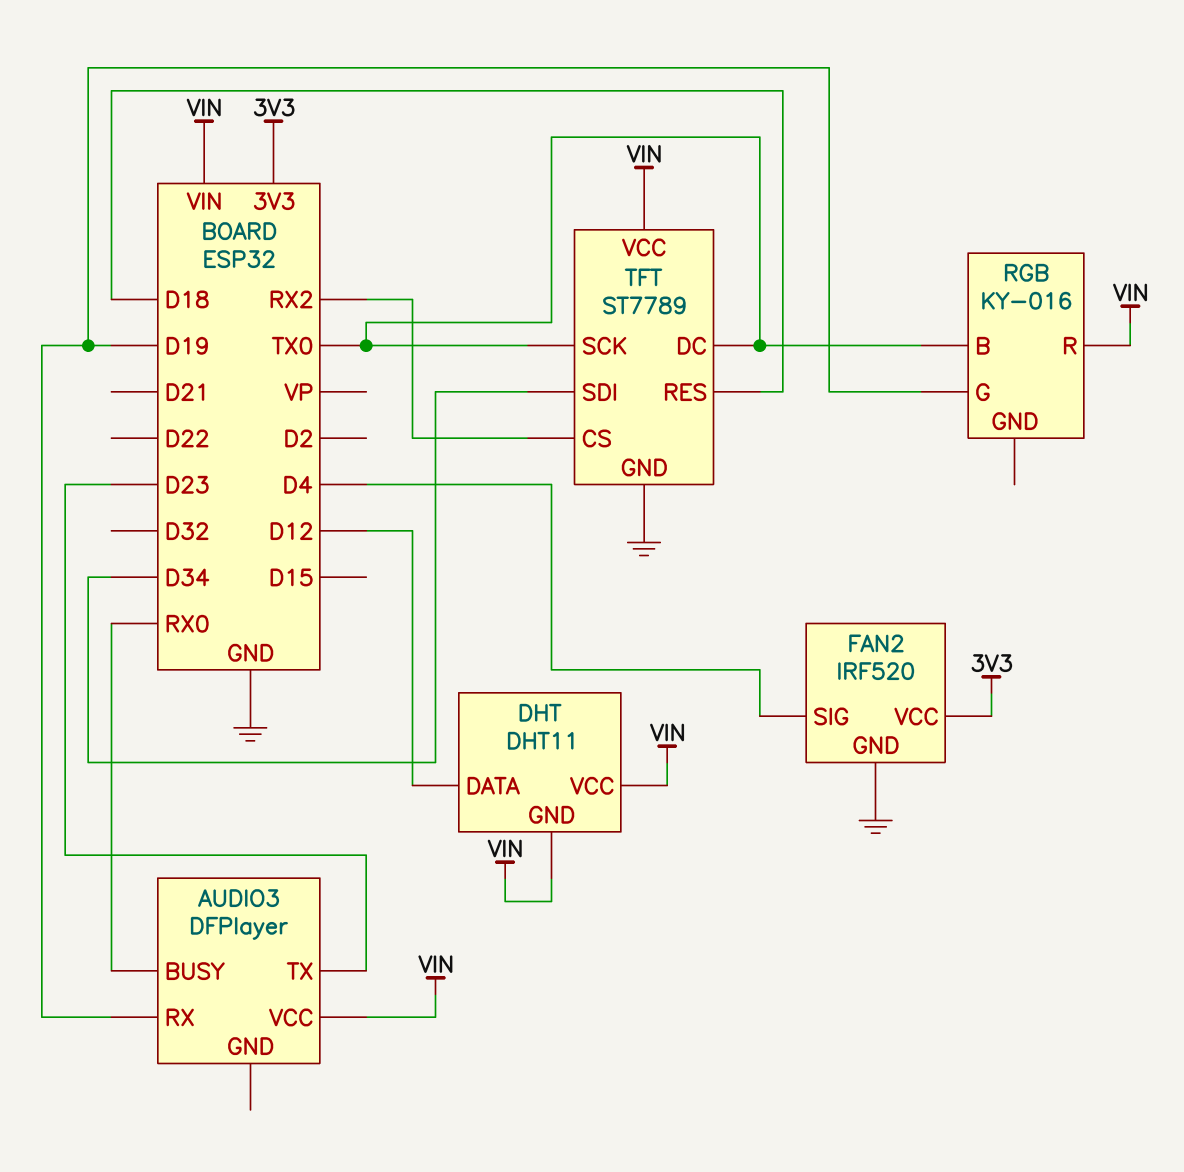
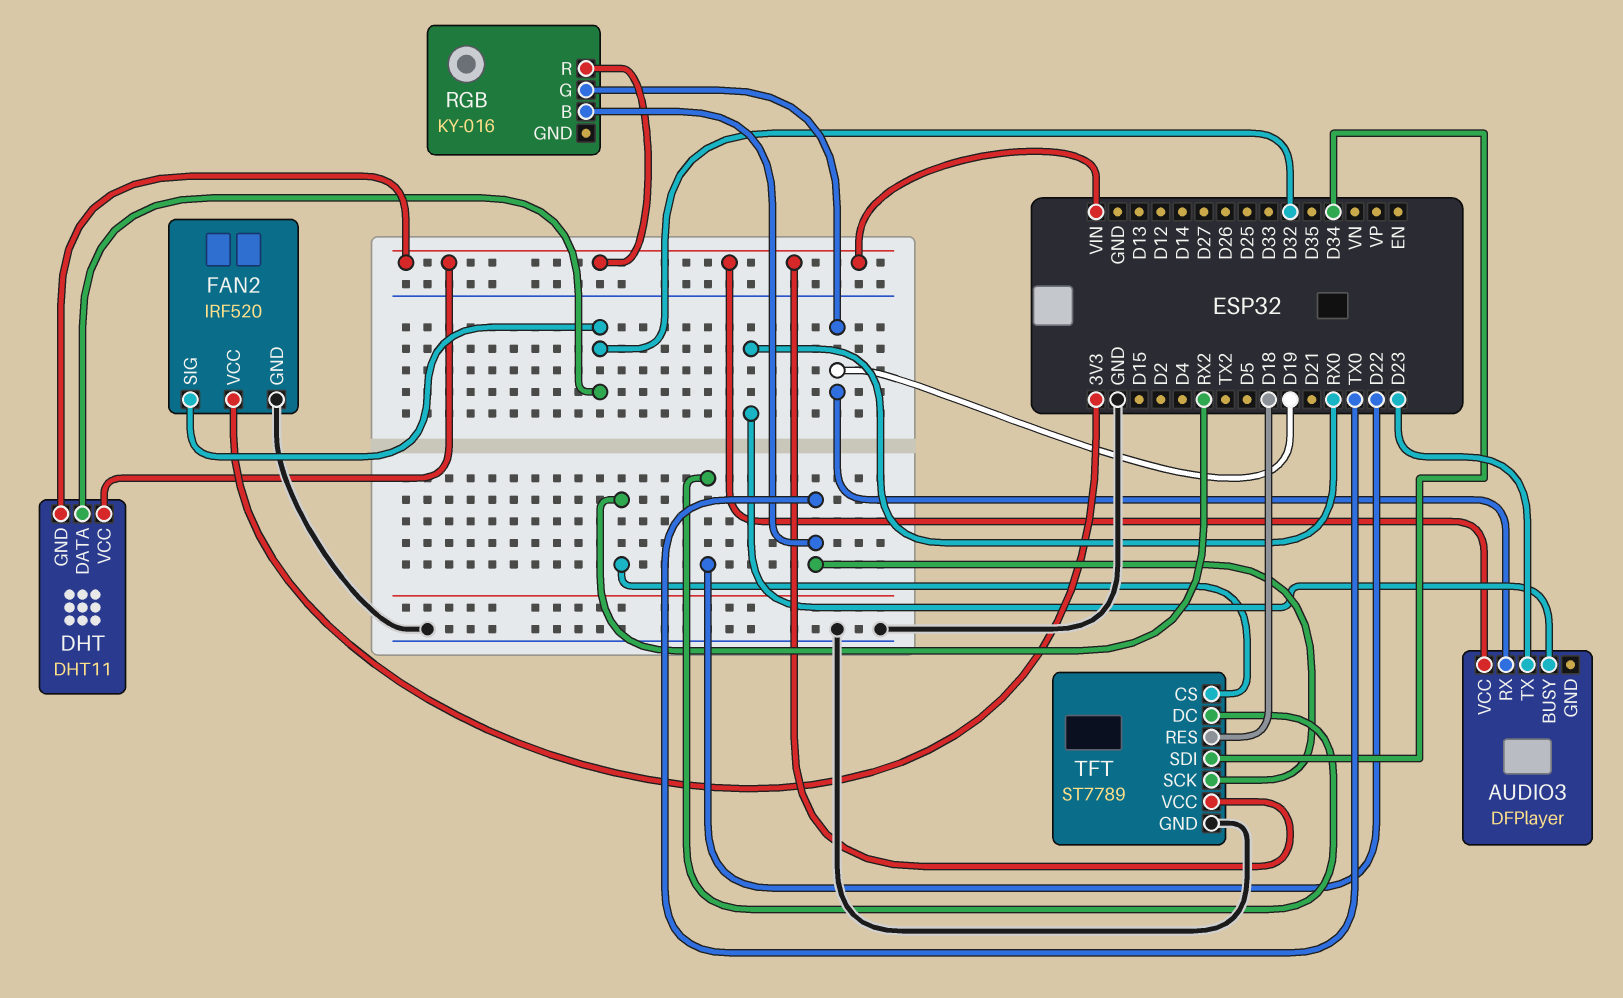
DHT pin DATA: D12 -> D32
FAN2 pin SIG: D4 -> D32
TFT pin DC: TX0 -> D22

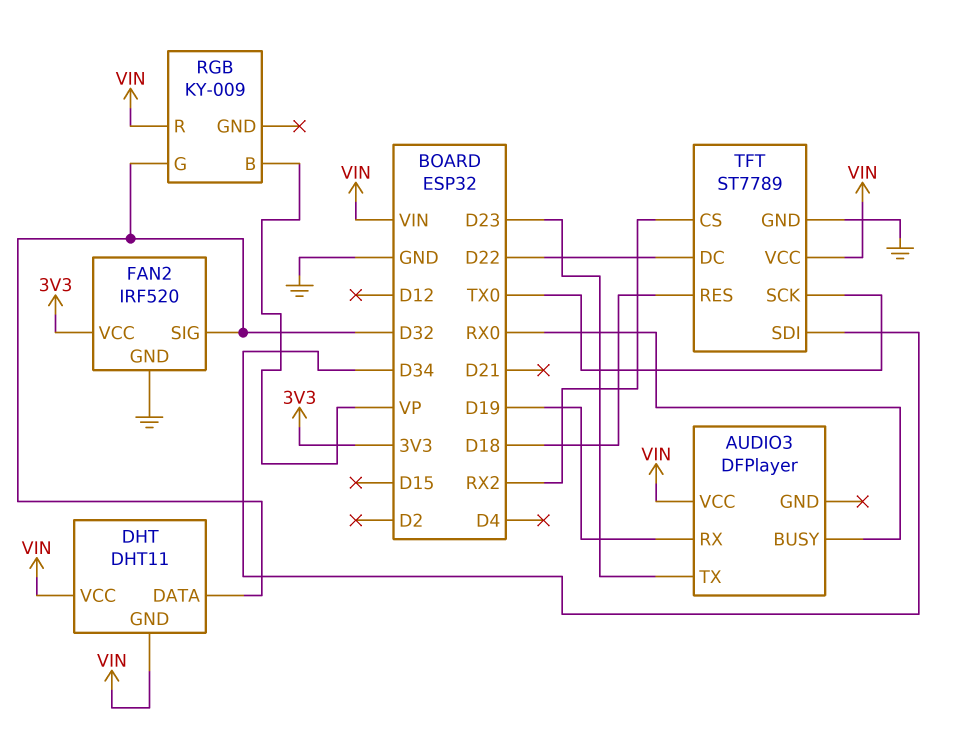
RGB: KY-016 -> KY-009
RGB pin B: TX0 -> VP
RGB pin G: D19 -> D32

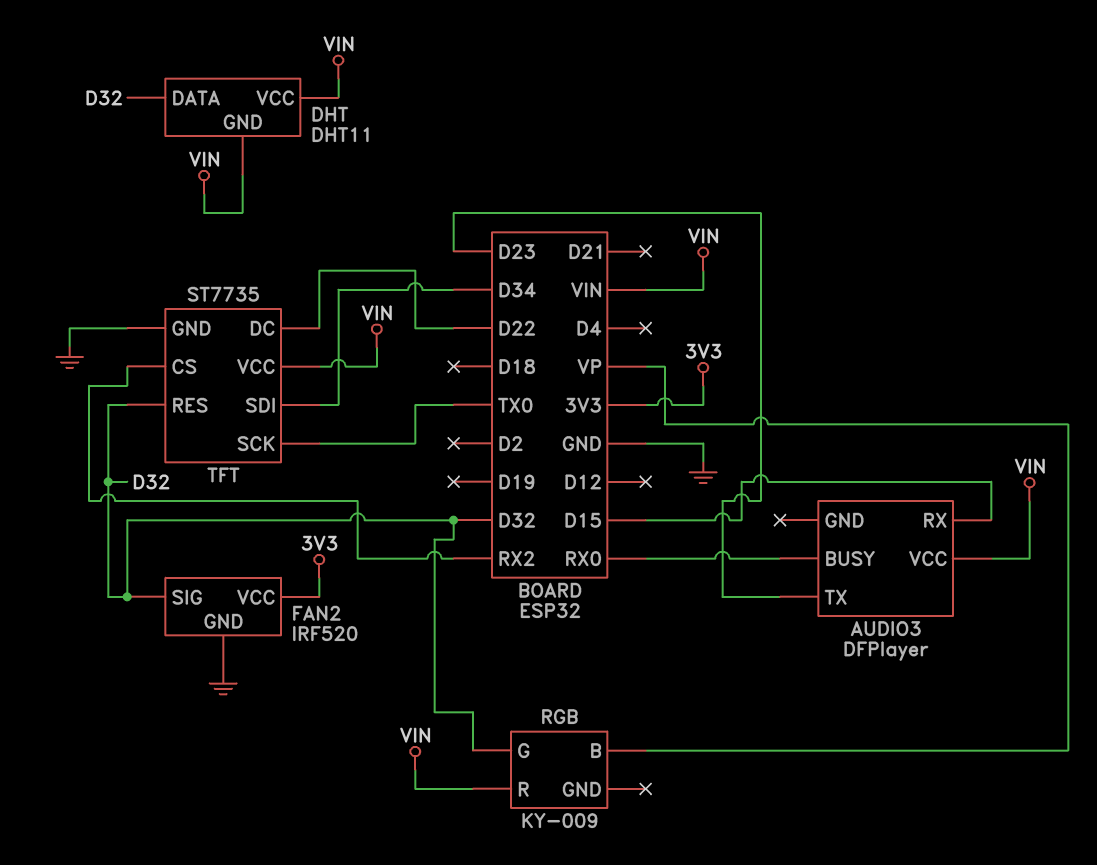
AUDIO3 pin RX: D19 -> D15
TFT: ST7789 -> ST7735
TFT pin RES: D18 -> D32

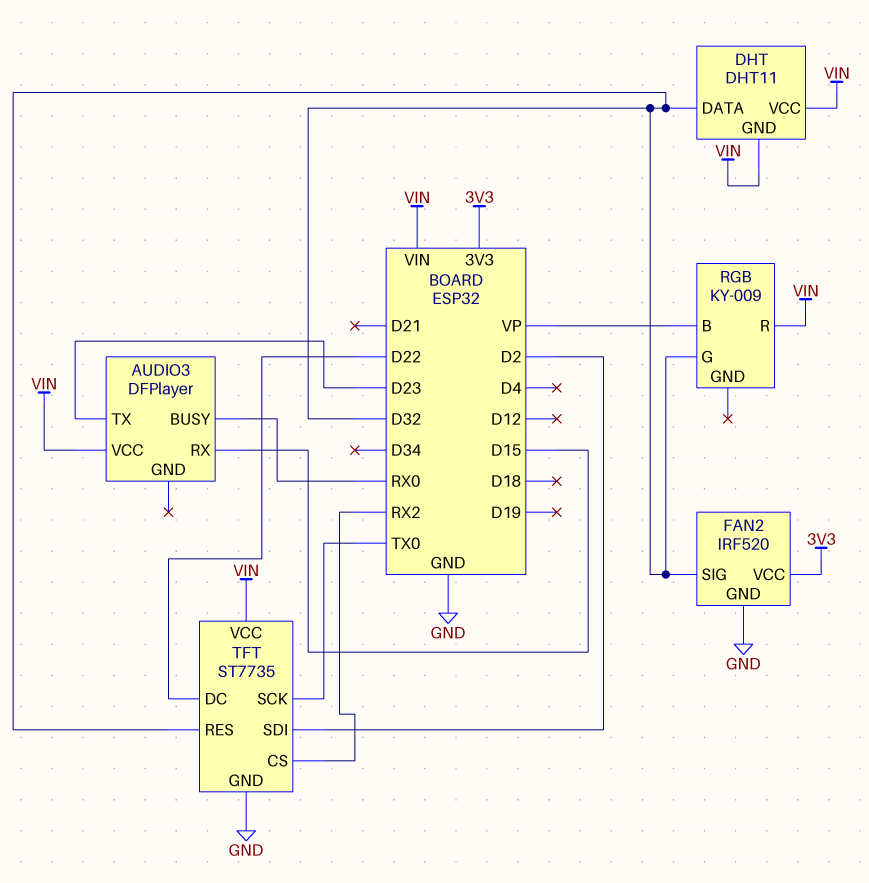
TFT pin SDI: D34 -> D2

